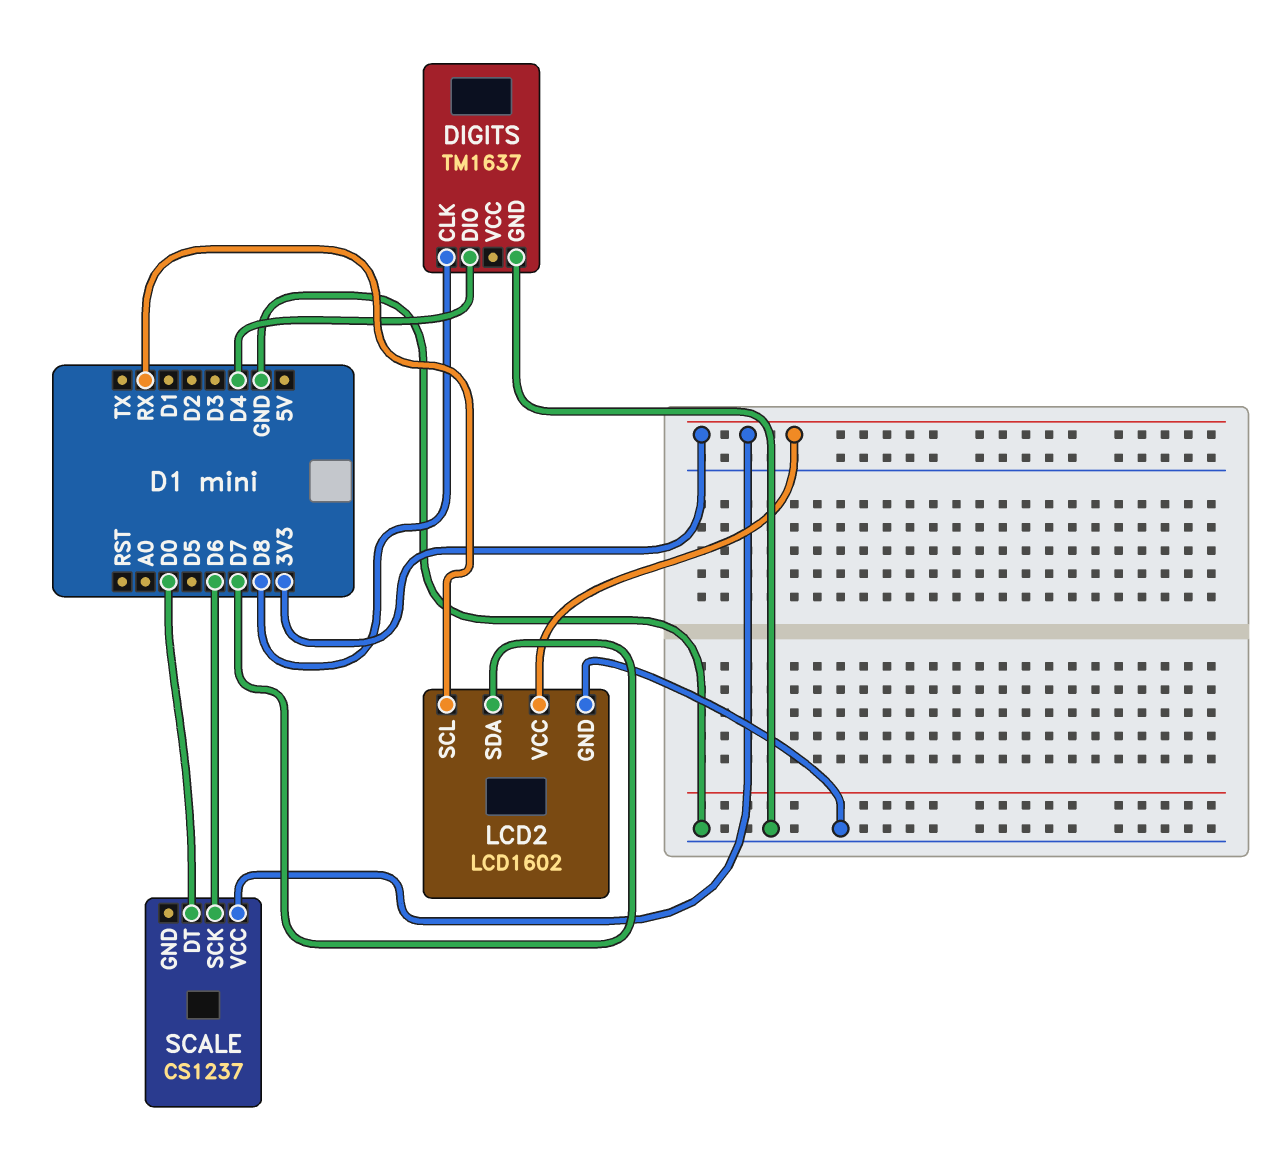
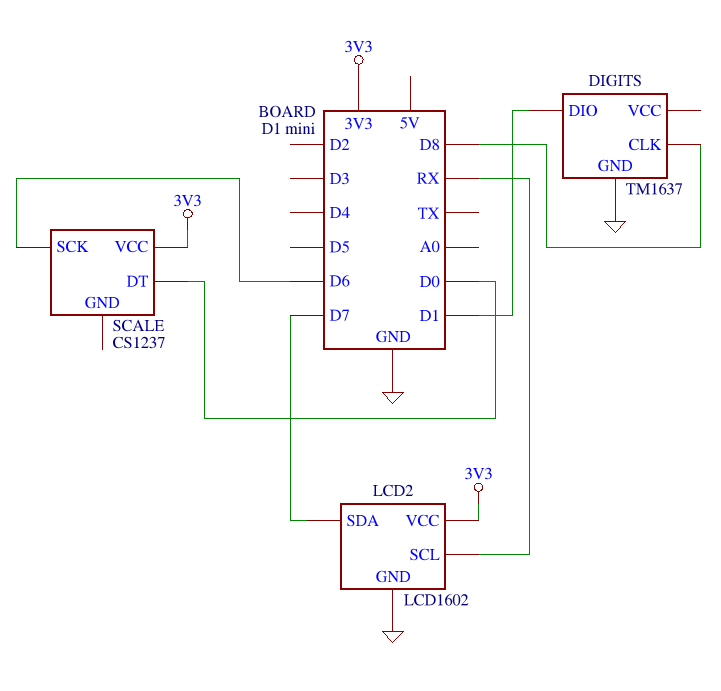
DIGITS pin DIO: D4 -> D1

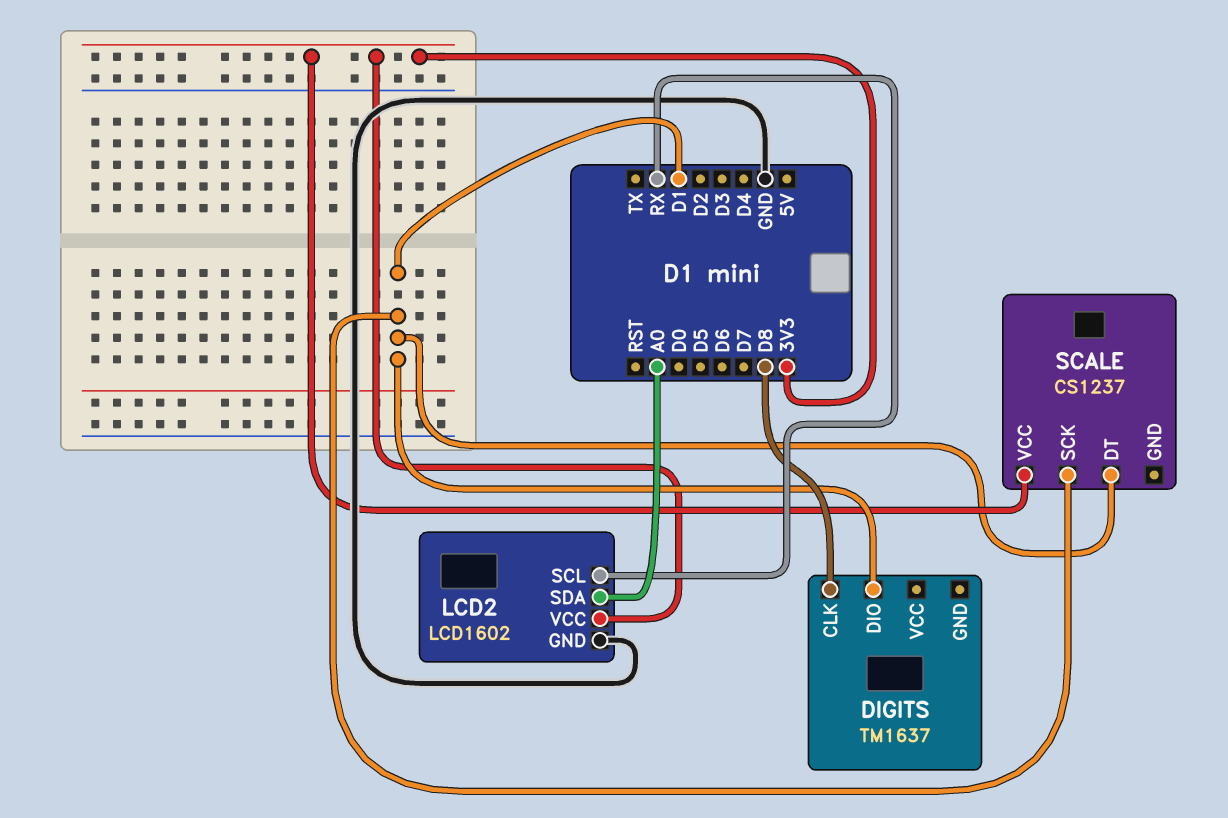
DIGITS pin GND: GND -> none
LCD2 pin SDA: D7 -> A0
SCALE pin DT: D0 -> D1
SCALE pin SCK: D6 -> D1

